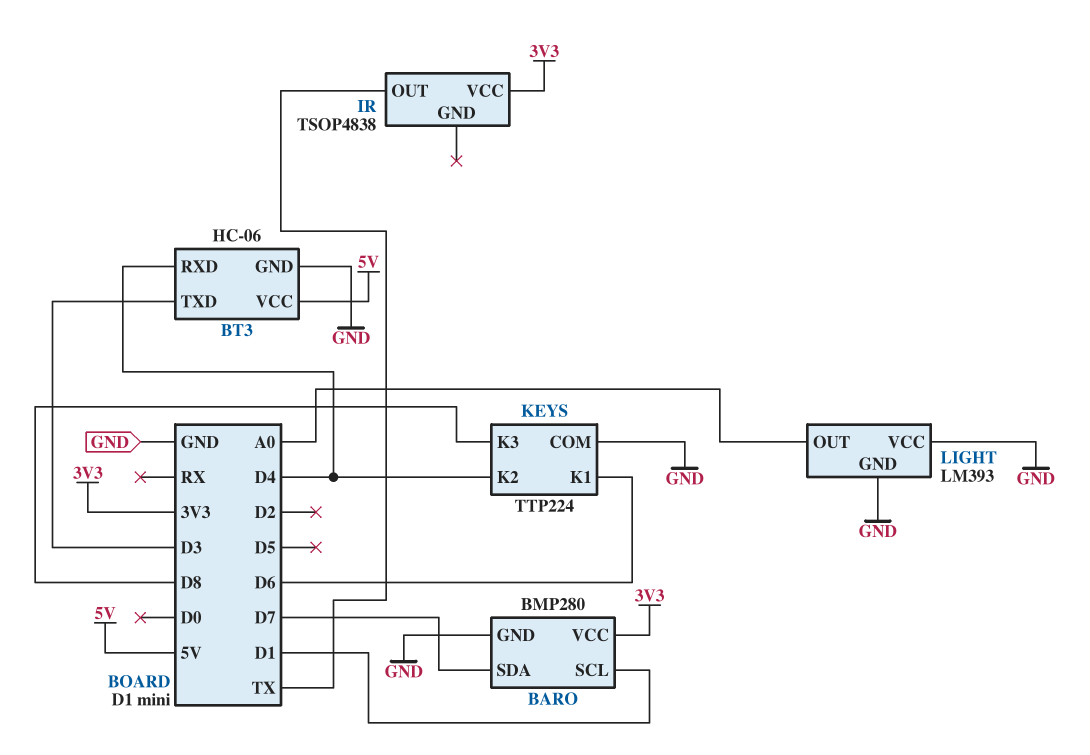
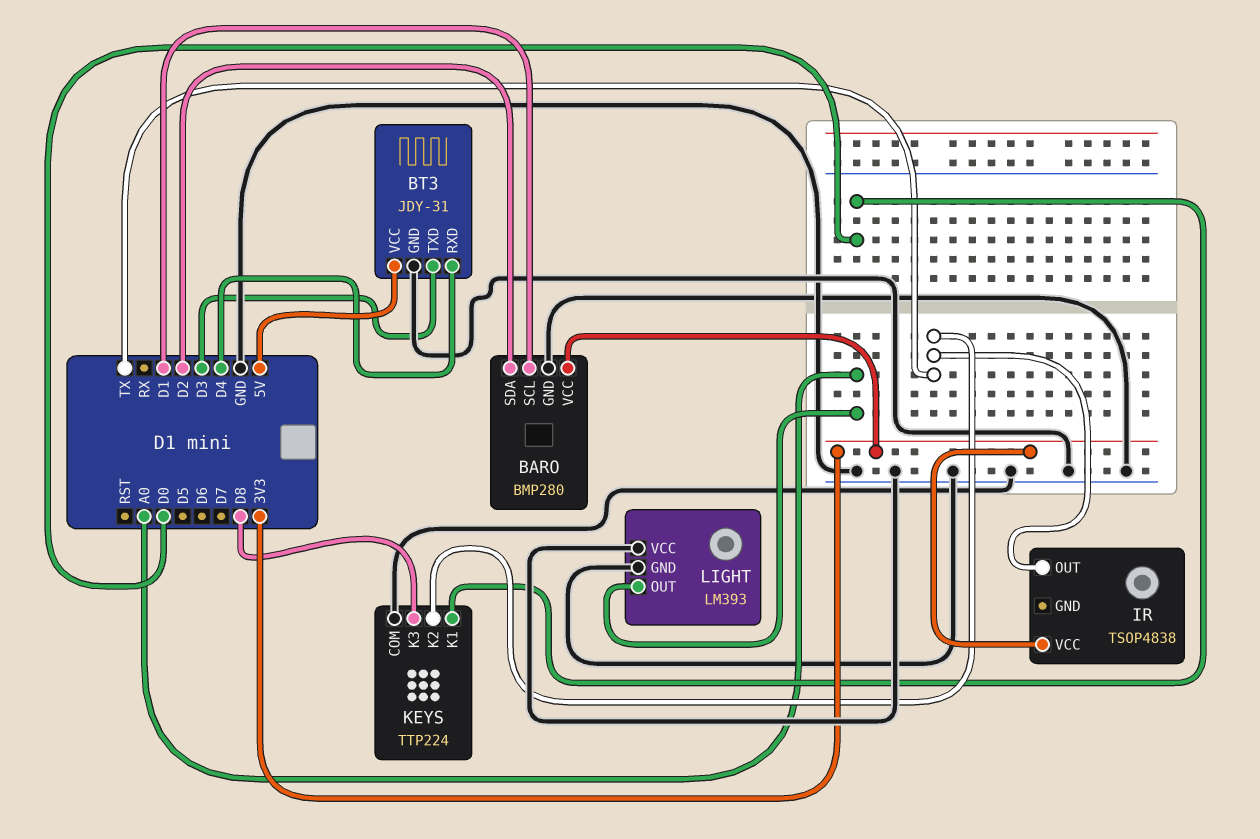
BARO pin SDA: D7 -> D2
BT3: HC-06 -> JDY-31
KEYS pin K1: D6 -> D0
KEYS pin K2: D4 -> TX

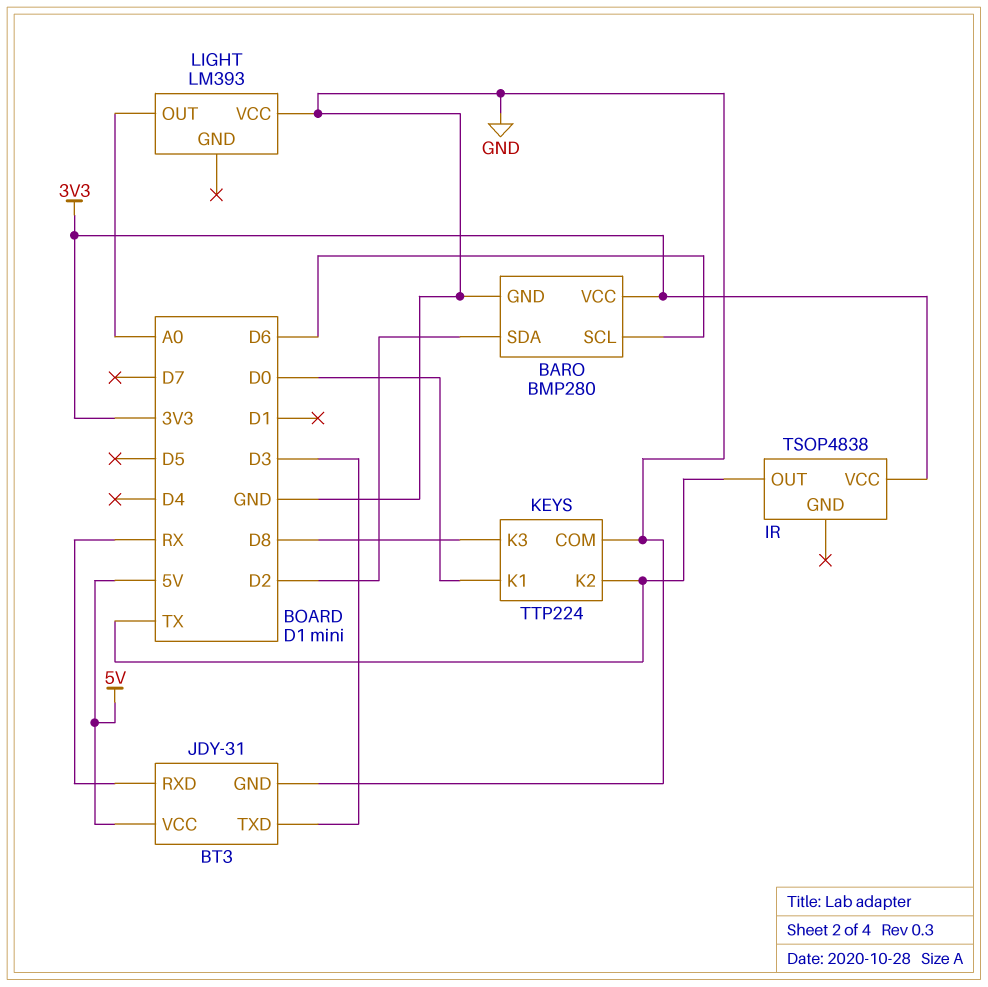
BARO pin SCL: D1 -> D6
BT3 pin RXD: D4 -> RX
LIGHT pin GND: GND -> none

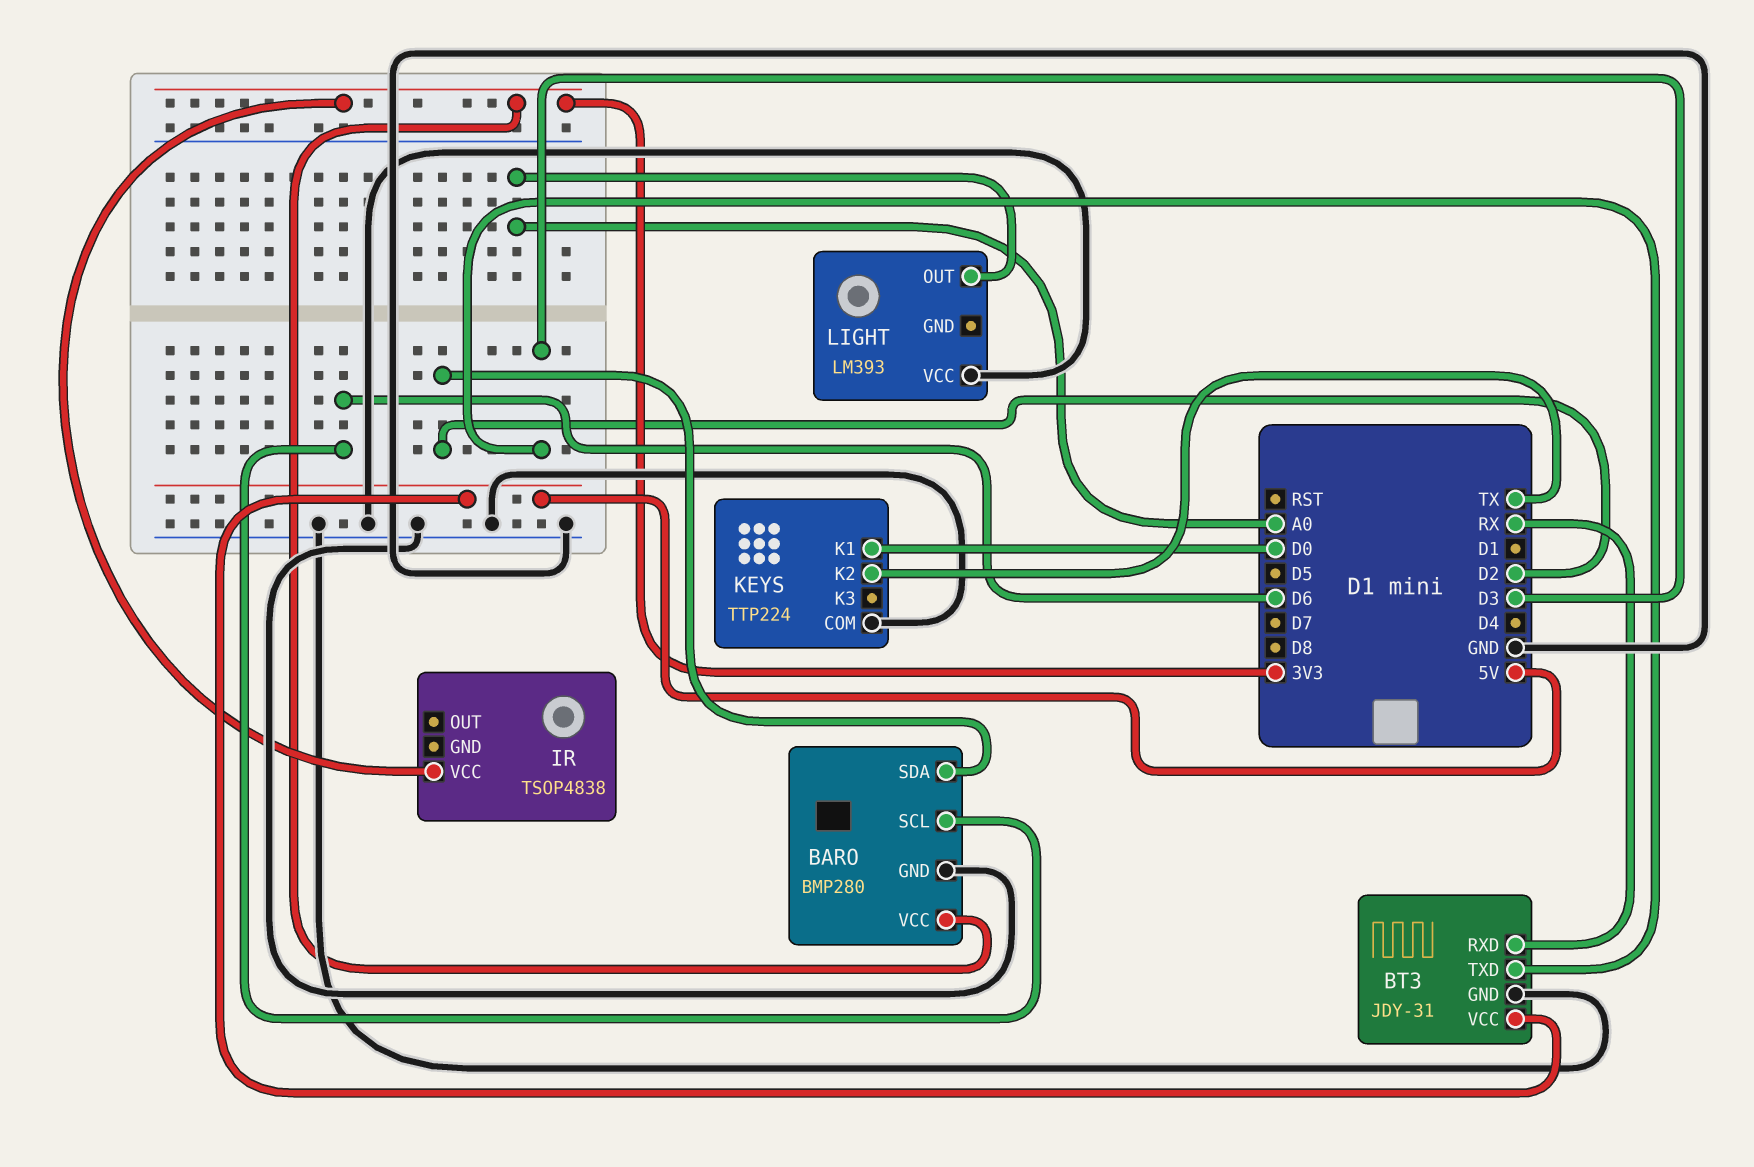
IR pin OUT: TX -> none
KEYS pin K3: D8 -> none

